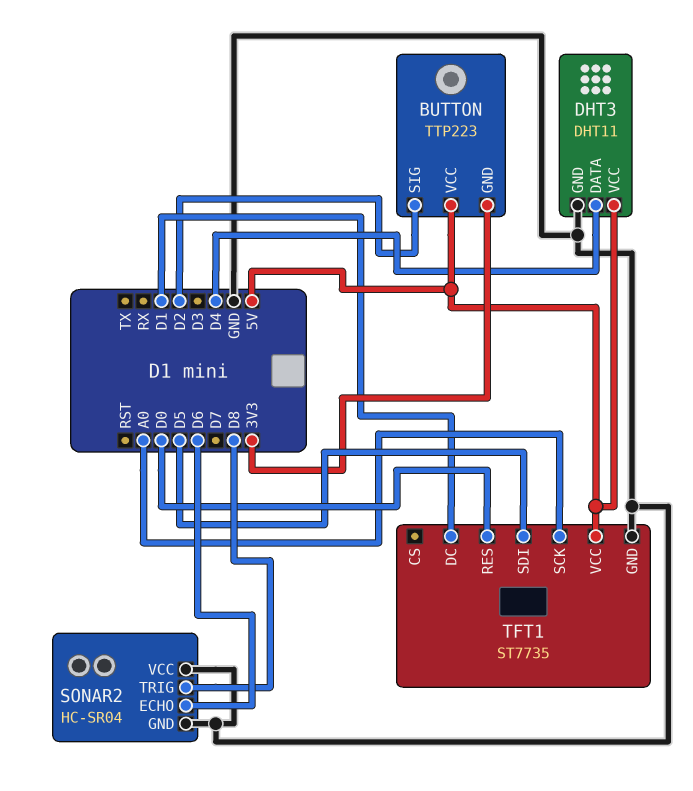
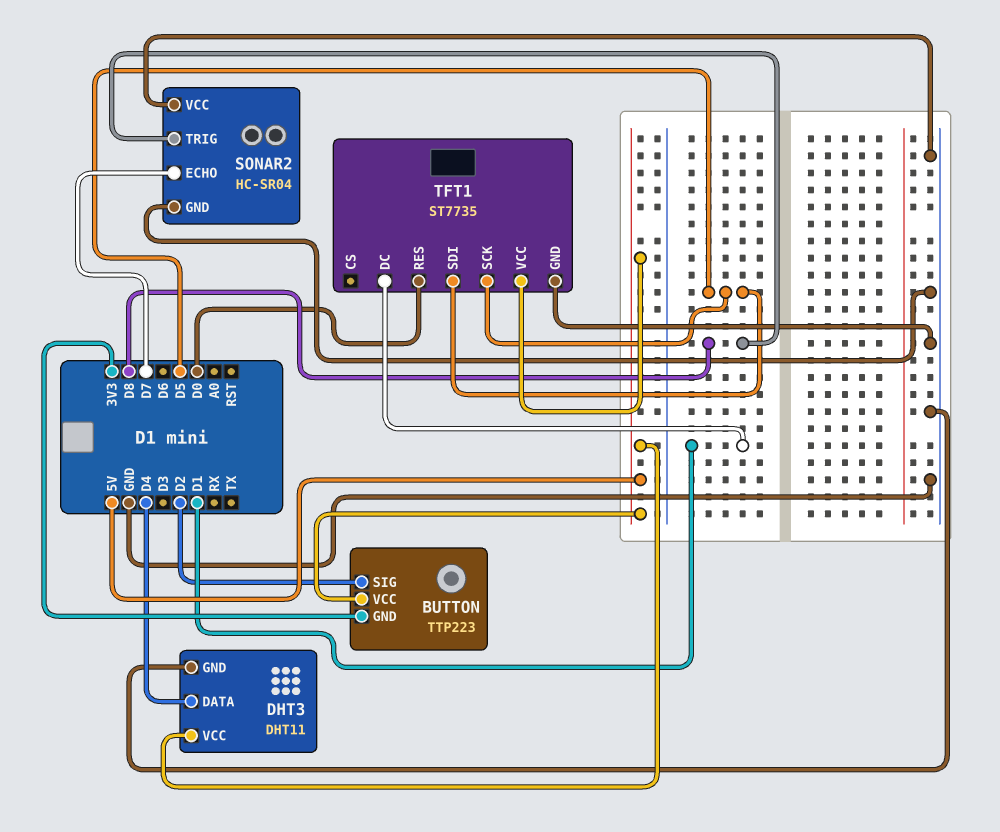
SONAR2 pin ECHO: D6 -> D7
TFT1 pin SCK: A0 -> D5

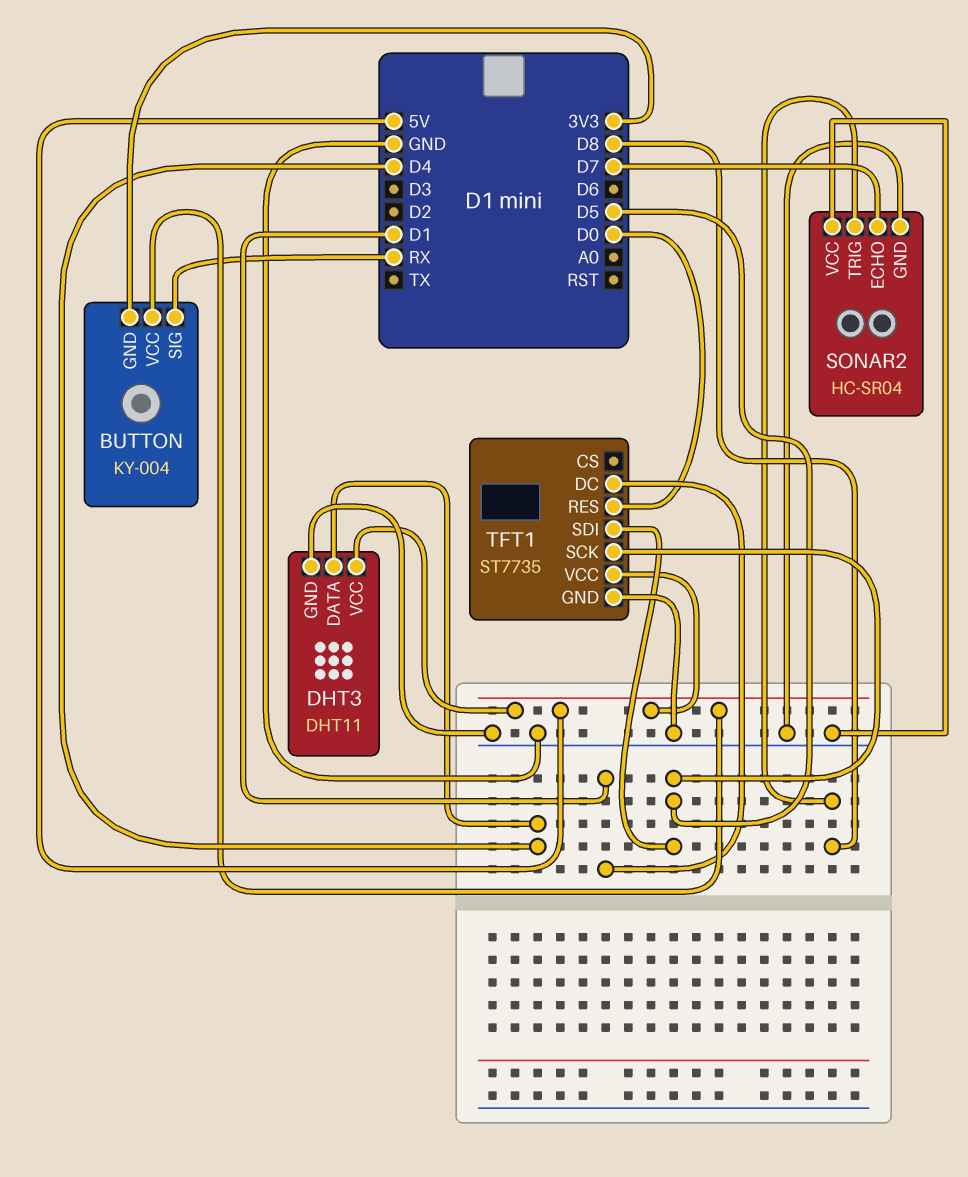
BUTTON: TTP223 -> KY-004
BUTTON pin SIG: D2 -> RX

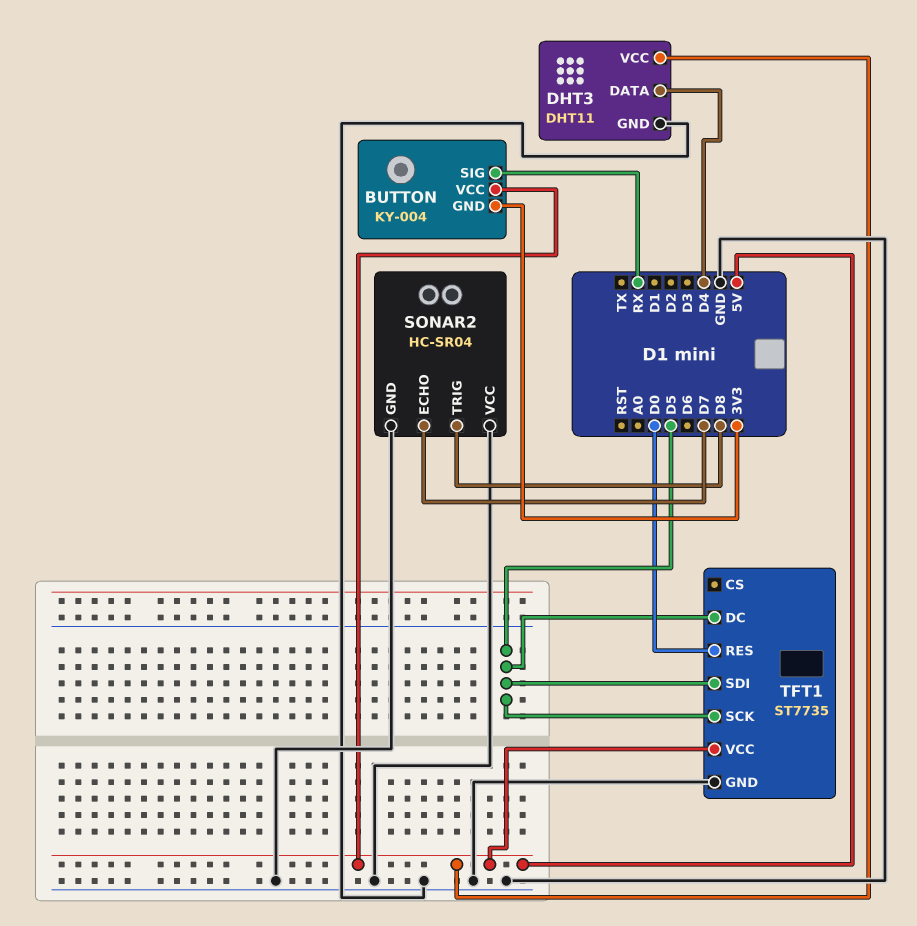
TFT1 pin DC: D1 -> D5

